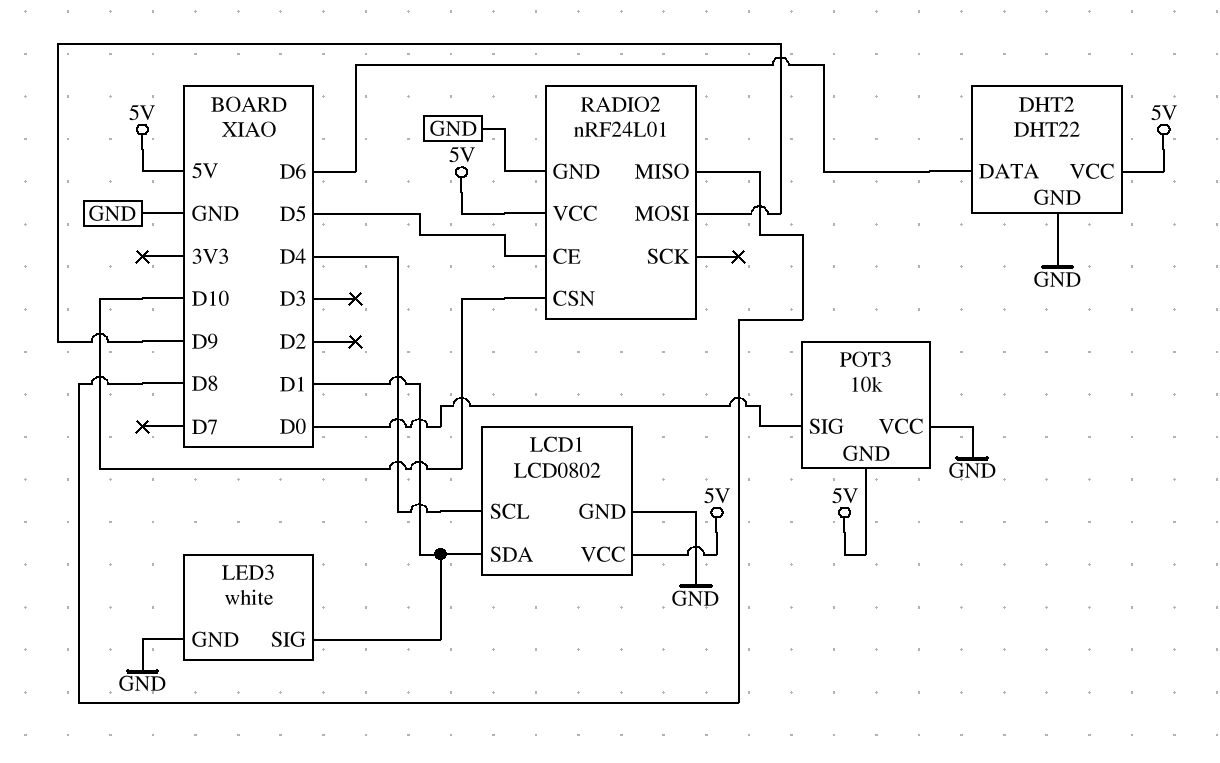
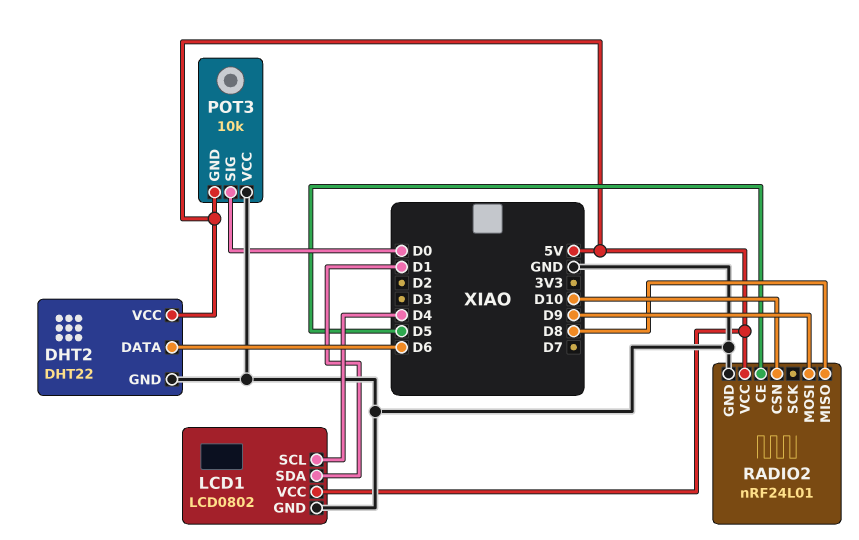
LED3: white -> none
LED3 pin GND: GND -> none
LED3 pin SIG: D1 -> none

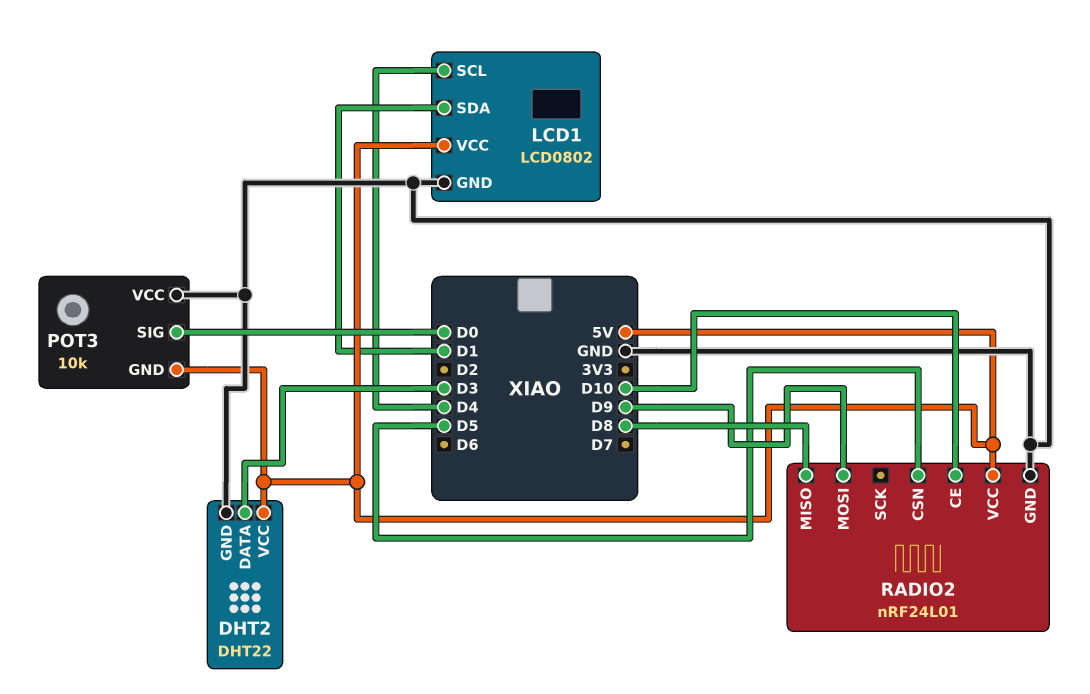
DHT2 pin DATA: D6 -> D3
RADIO2 pin CE: D5 -> D10
RADIO2 pin CSN: D10 -> D5

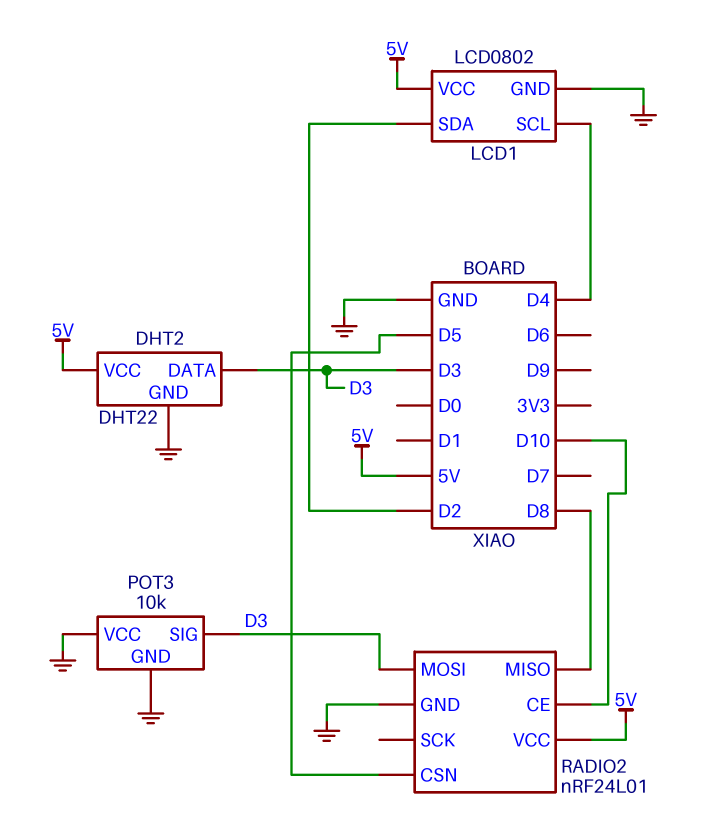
LCD1 pin SDA: D1 -> D2
POT3 pin GND: 5V -> GND
POT3 pin SIG: D0 -> D3
RADIO2 pin MOSI: D9 -> D3

